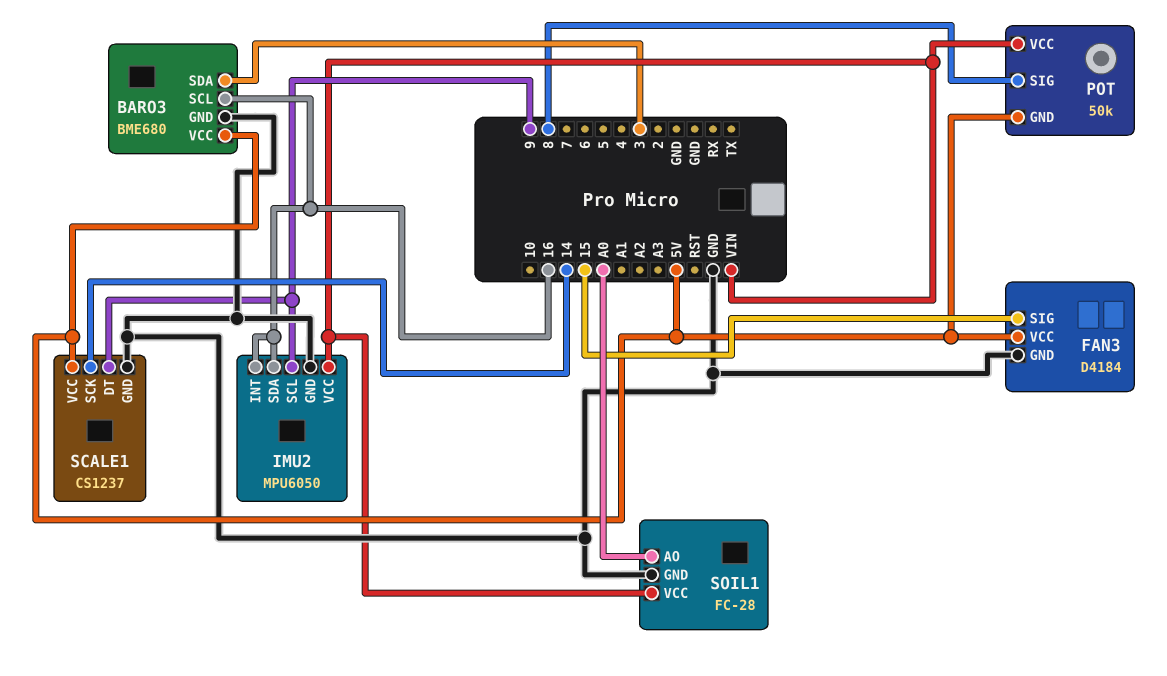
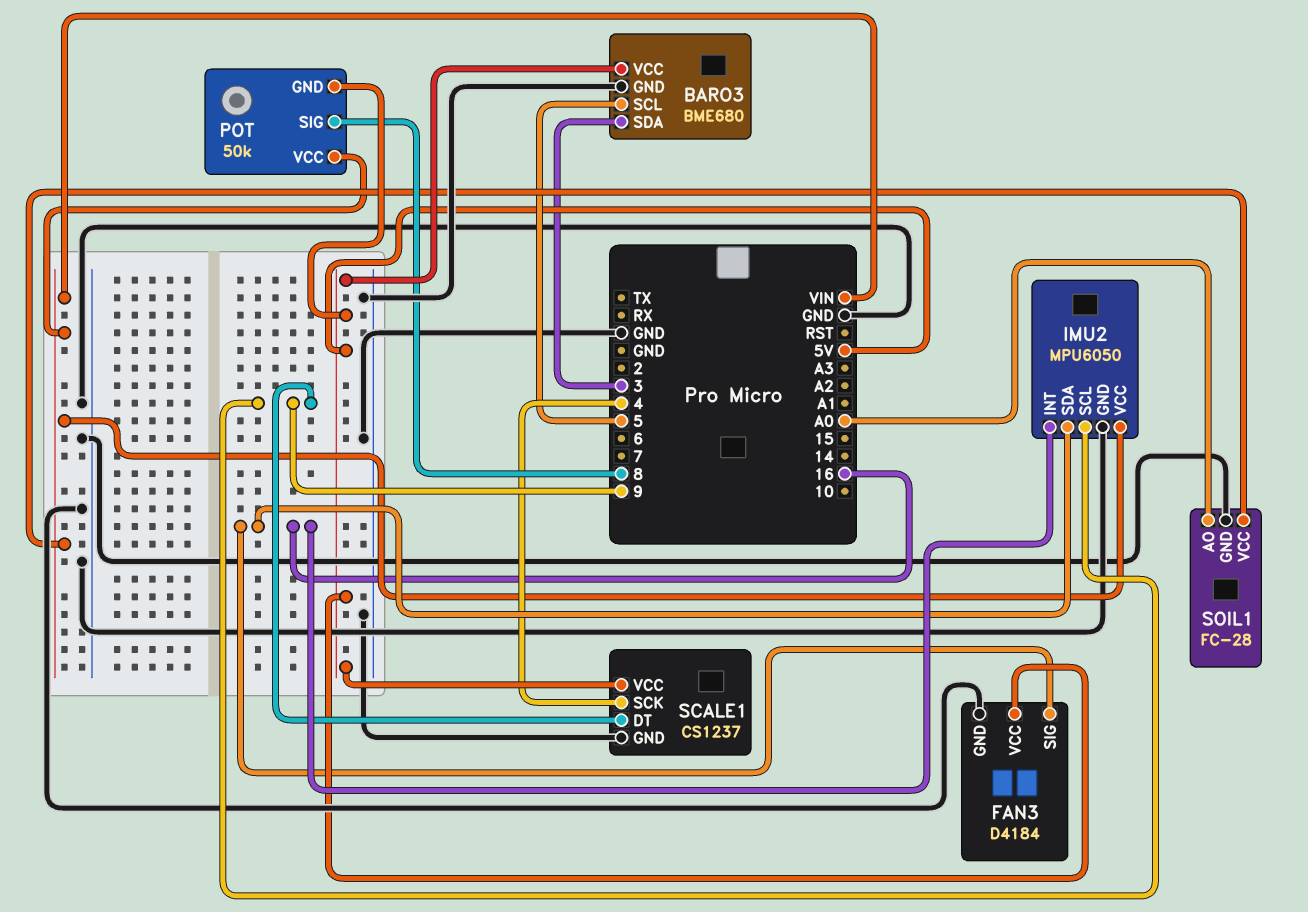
BARO3 pin SCL: 16 -> 5
FAN3 pin SIG: 15 -> 16
SCALE1 pin SCK: 14 -> 4

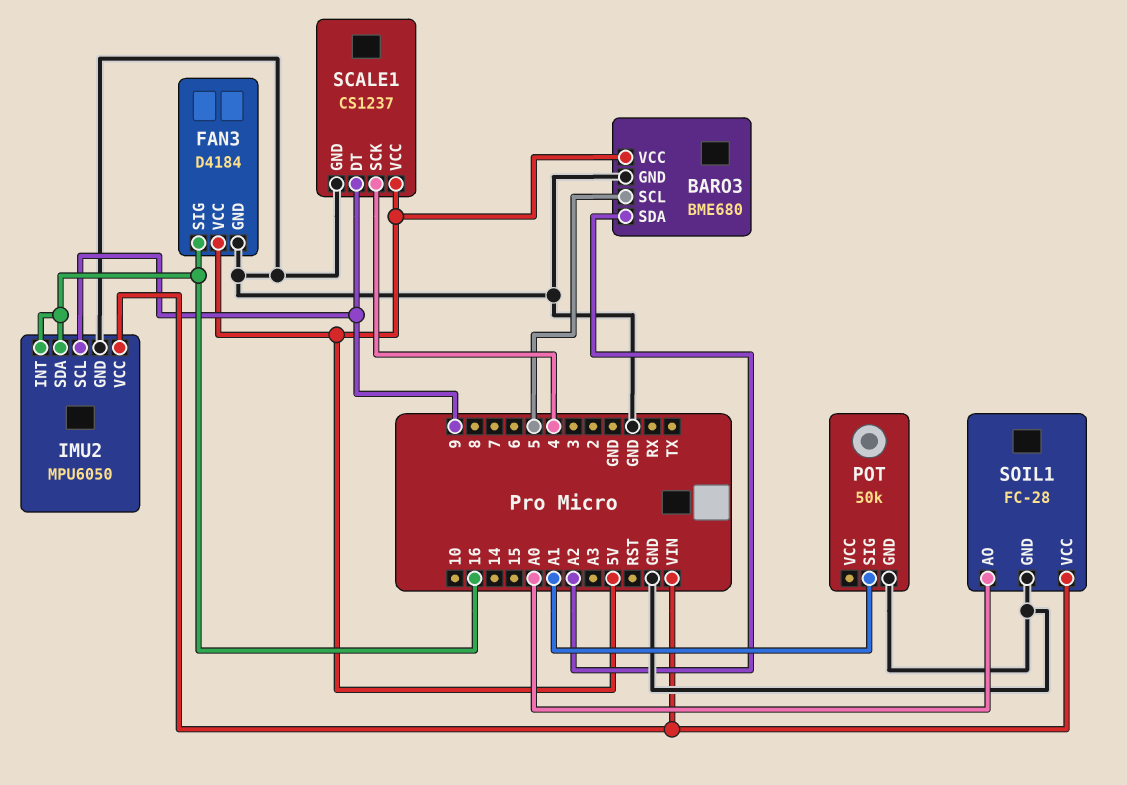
BARO3 pin SDA: 3 -> A2
POT pin GND: 5V -> GND
POT pin SIG: 8 -> A1
POT pin VCC: VIN -> none

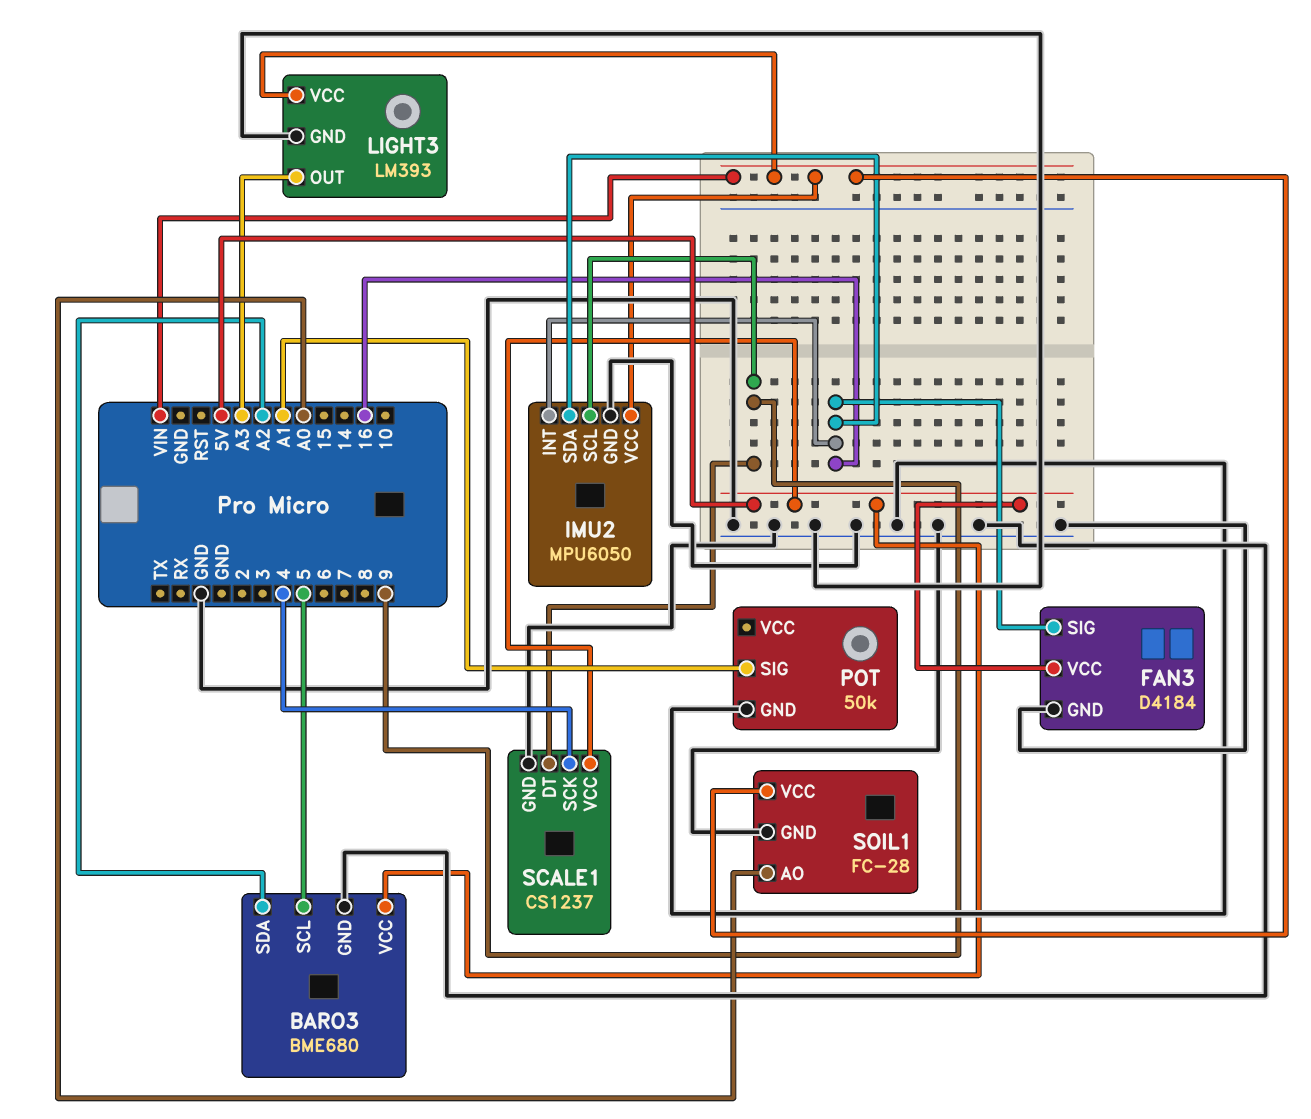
LIGHT3: none -> LM393
LIGHT3 pin GND: none -> GND
LIGHT3 pin OUT: none -> A3
LIGHT3 pin VCC: none -> VIN

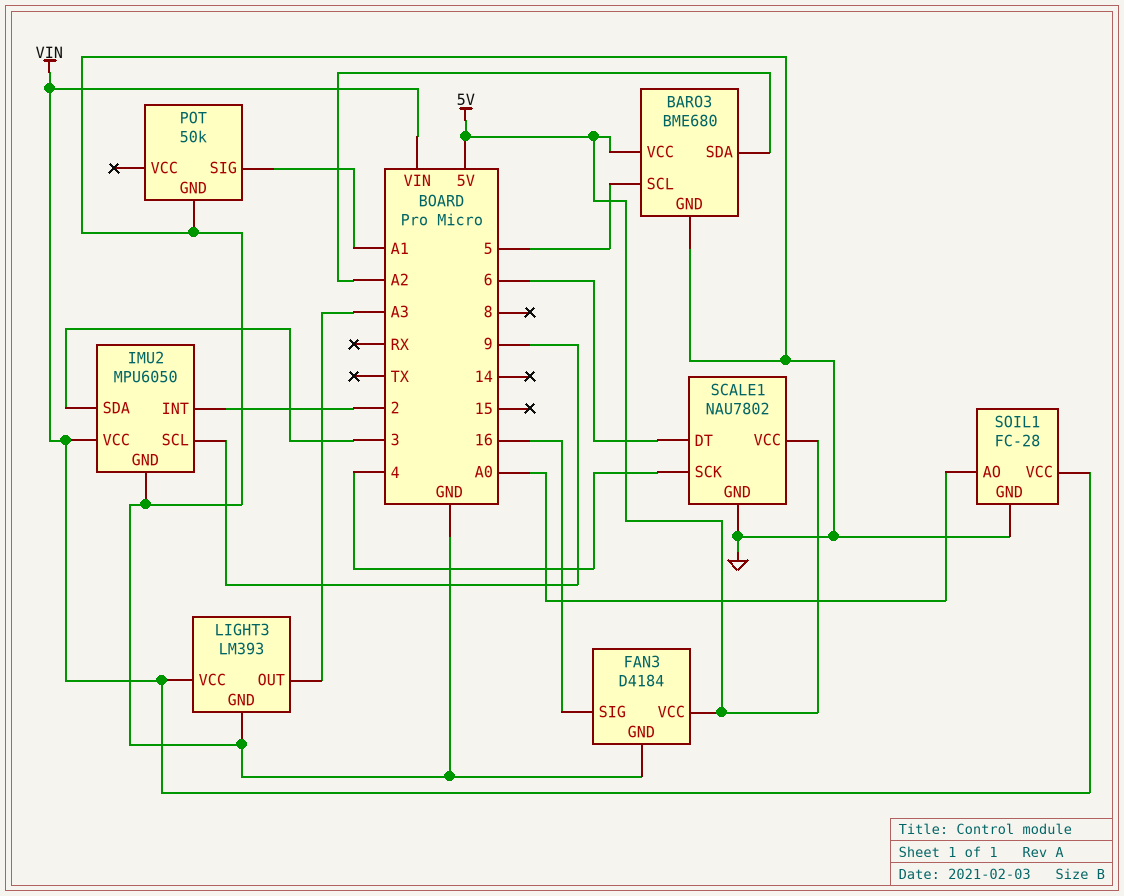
IMU2 pin INT: 16 -> 2
IMU2 pin SDA: 16 -> 3
SCALE1: CS1237 -> NAU7802
SCALE1 pin DT: 9 -> 6

